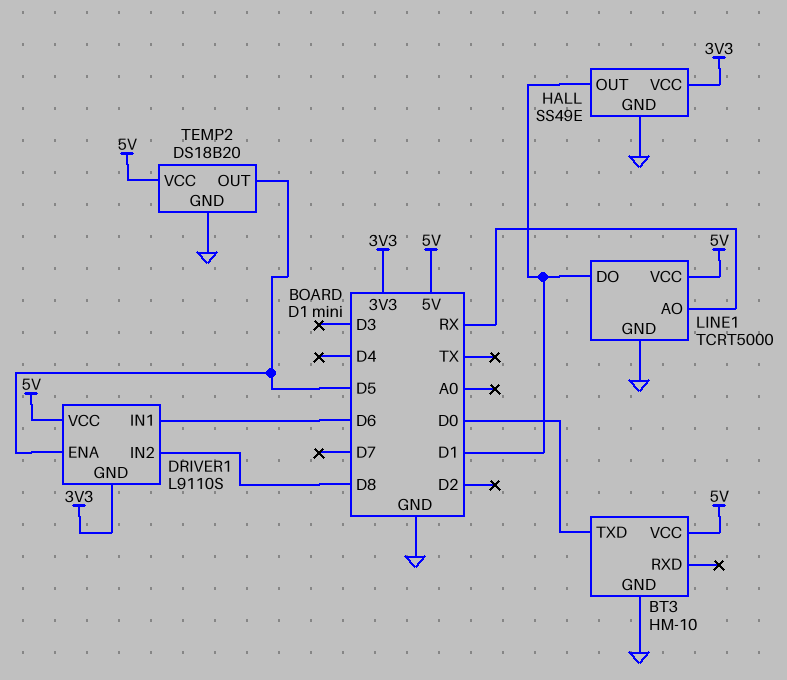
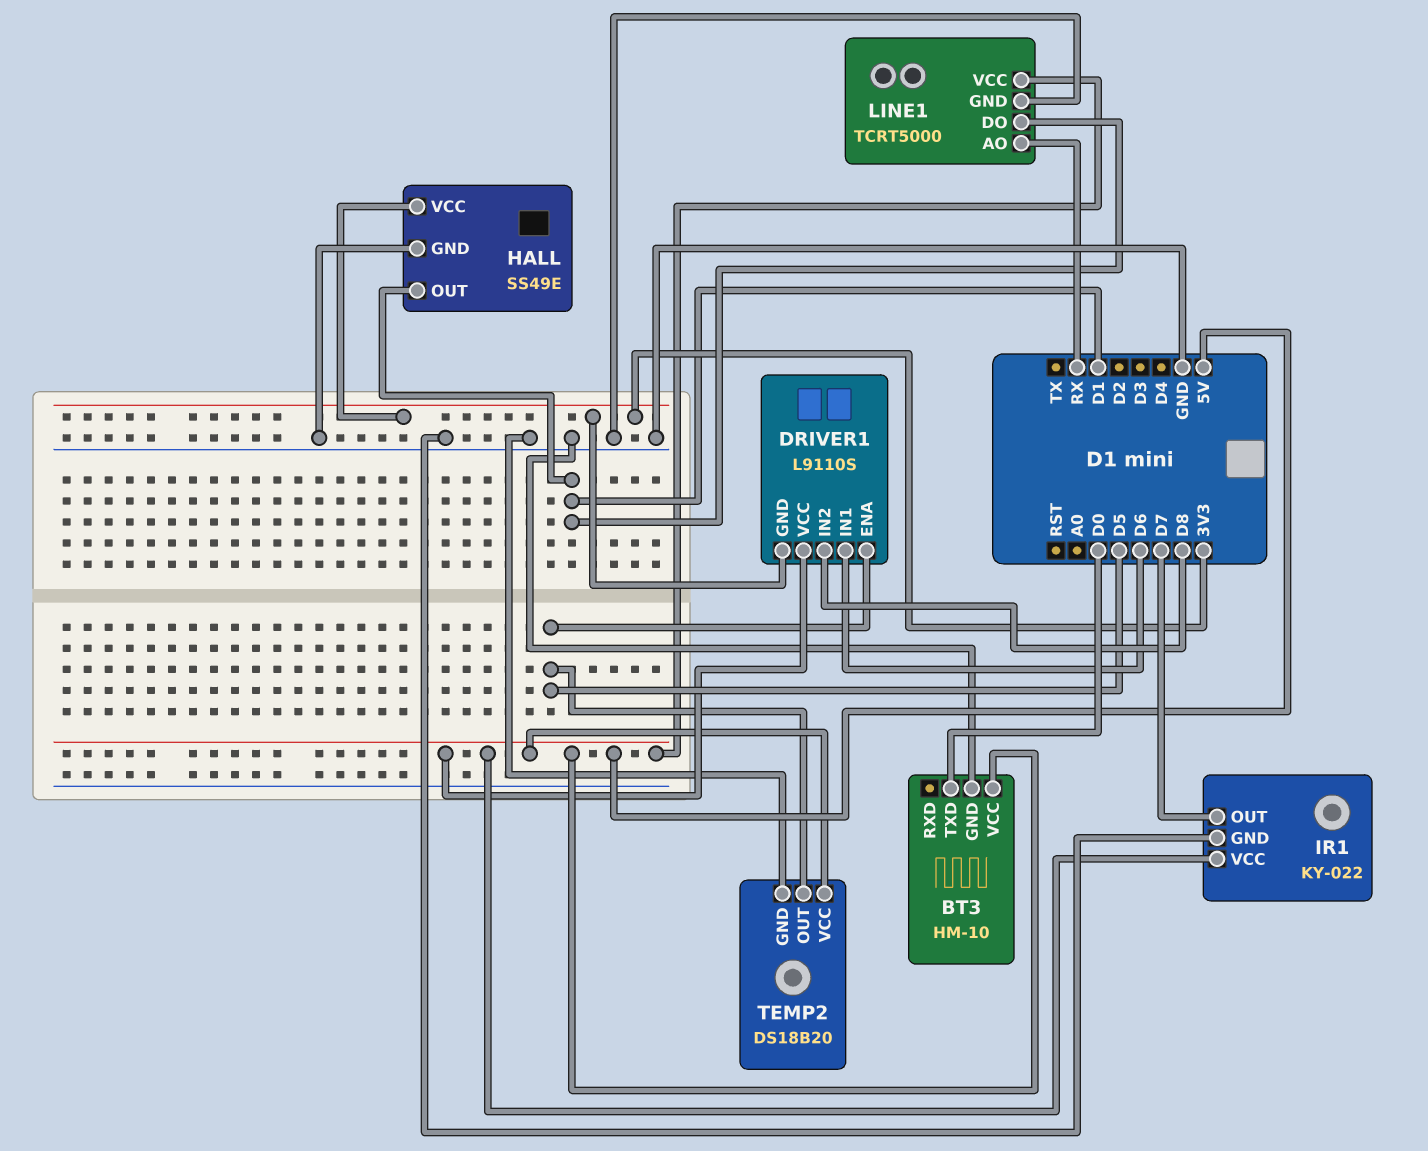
IR1: none -> KY-022
IR1 pin GND: none -> GND
IR1 pin OUT: none -> D7
IR1 pin VCC: none -> 5V

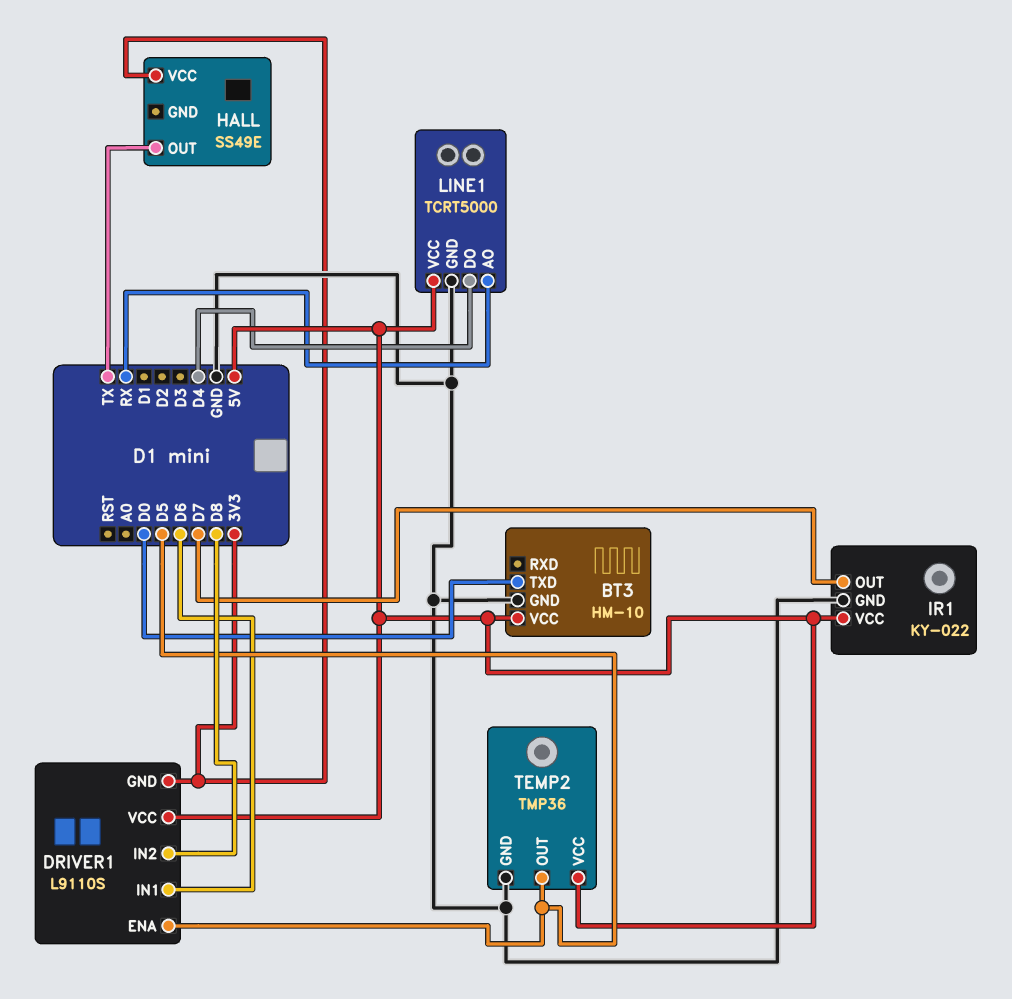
HALL pin GND: GND -> none
HALL pin OUT: D1 -> TX
LINE1 pin DO: D1 -> D4
TEMP2: DS18B20 -> TMP36

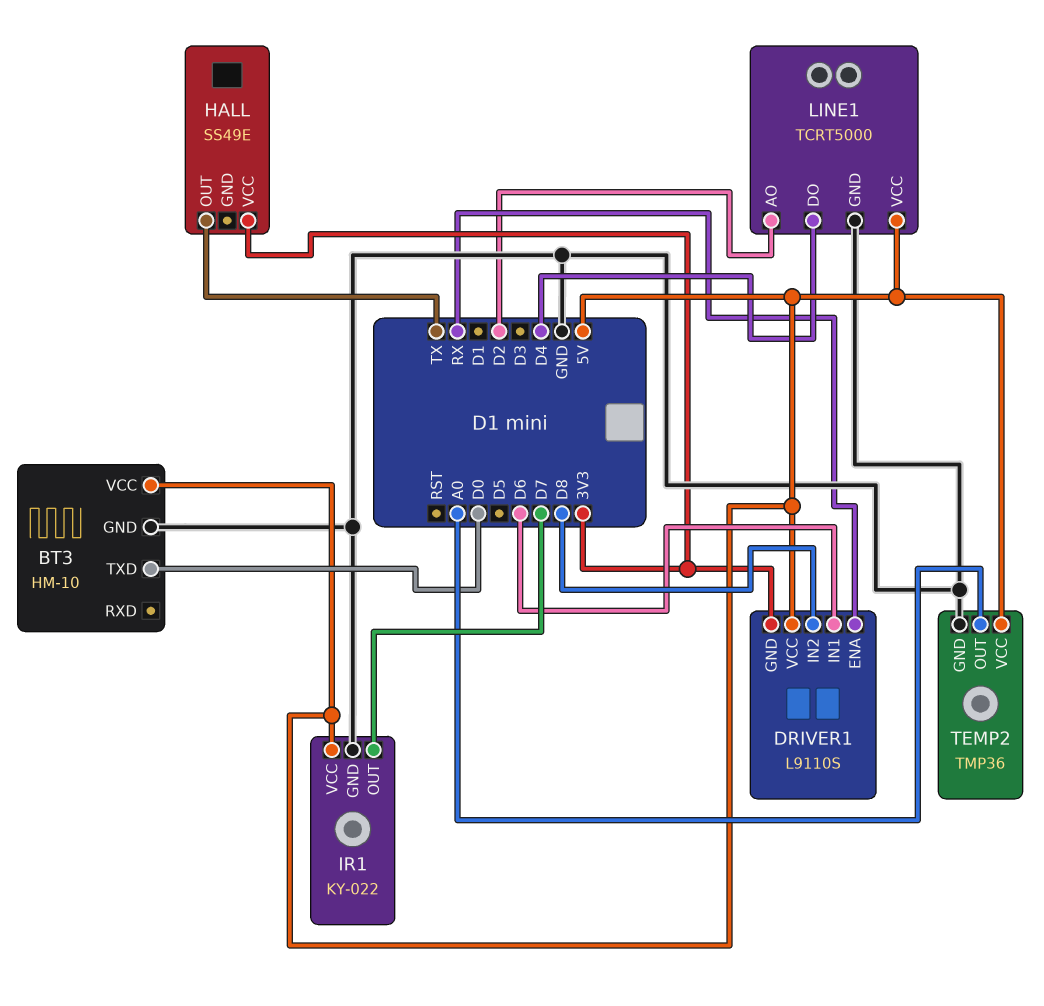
DRIVER1 pin ENA: D5 -> RX
LINE1 pin AO: RX -> D2
TEMP2 pin OUT: D5 -> A0

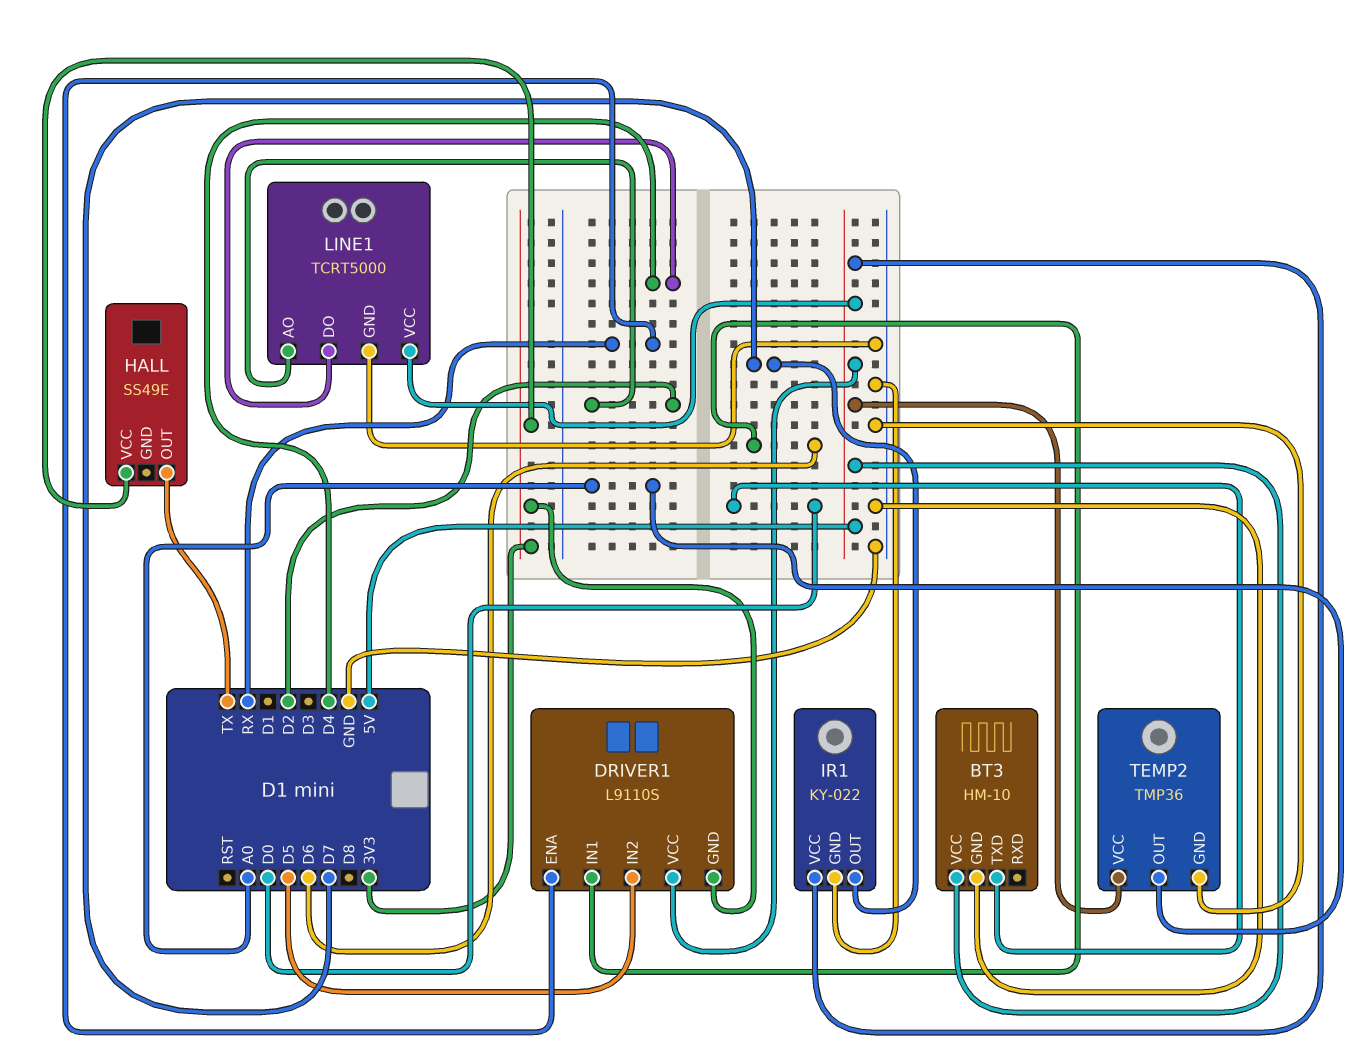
DRIVER1 pin IN2: D8 -> D5

